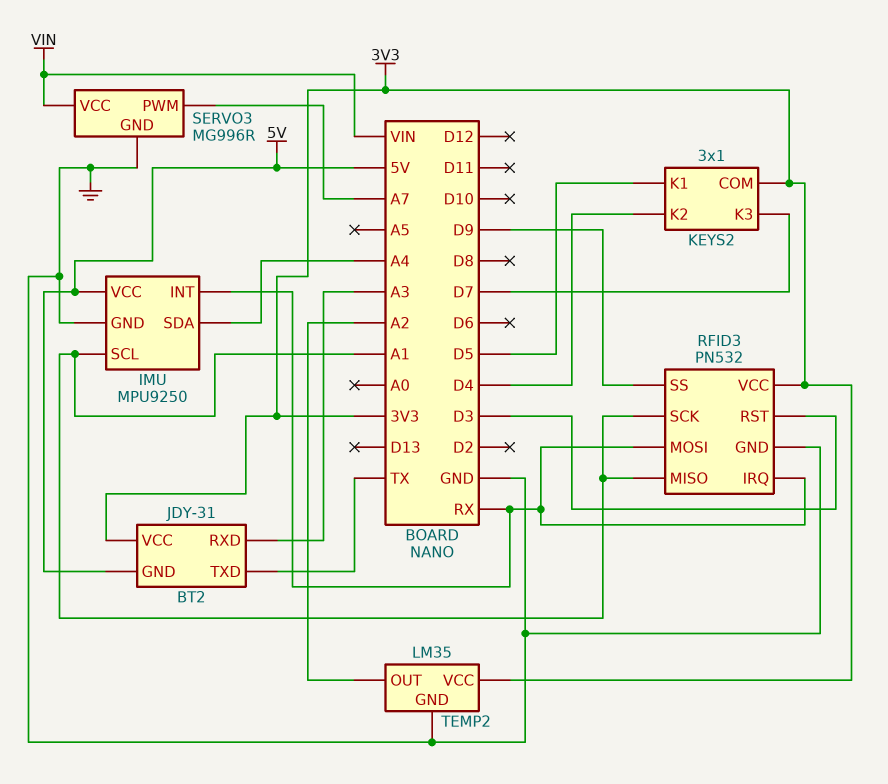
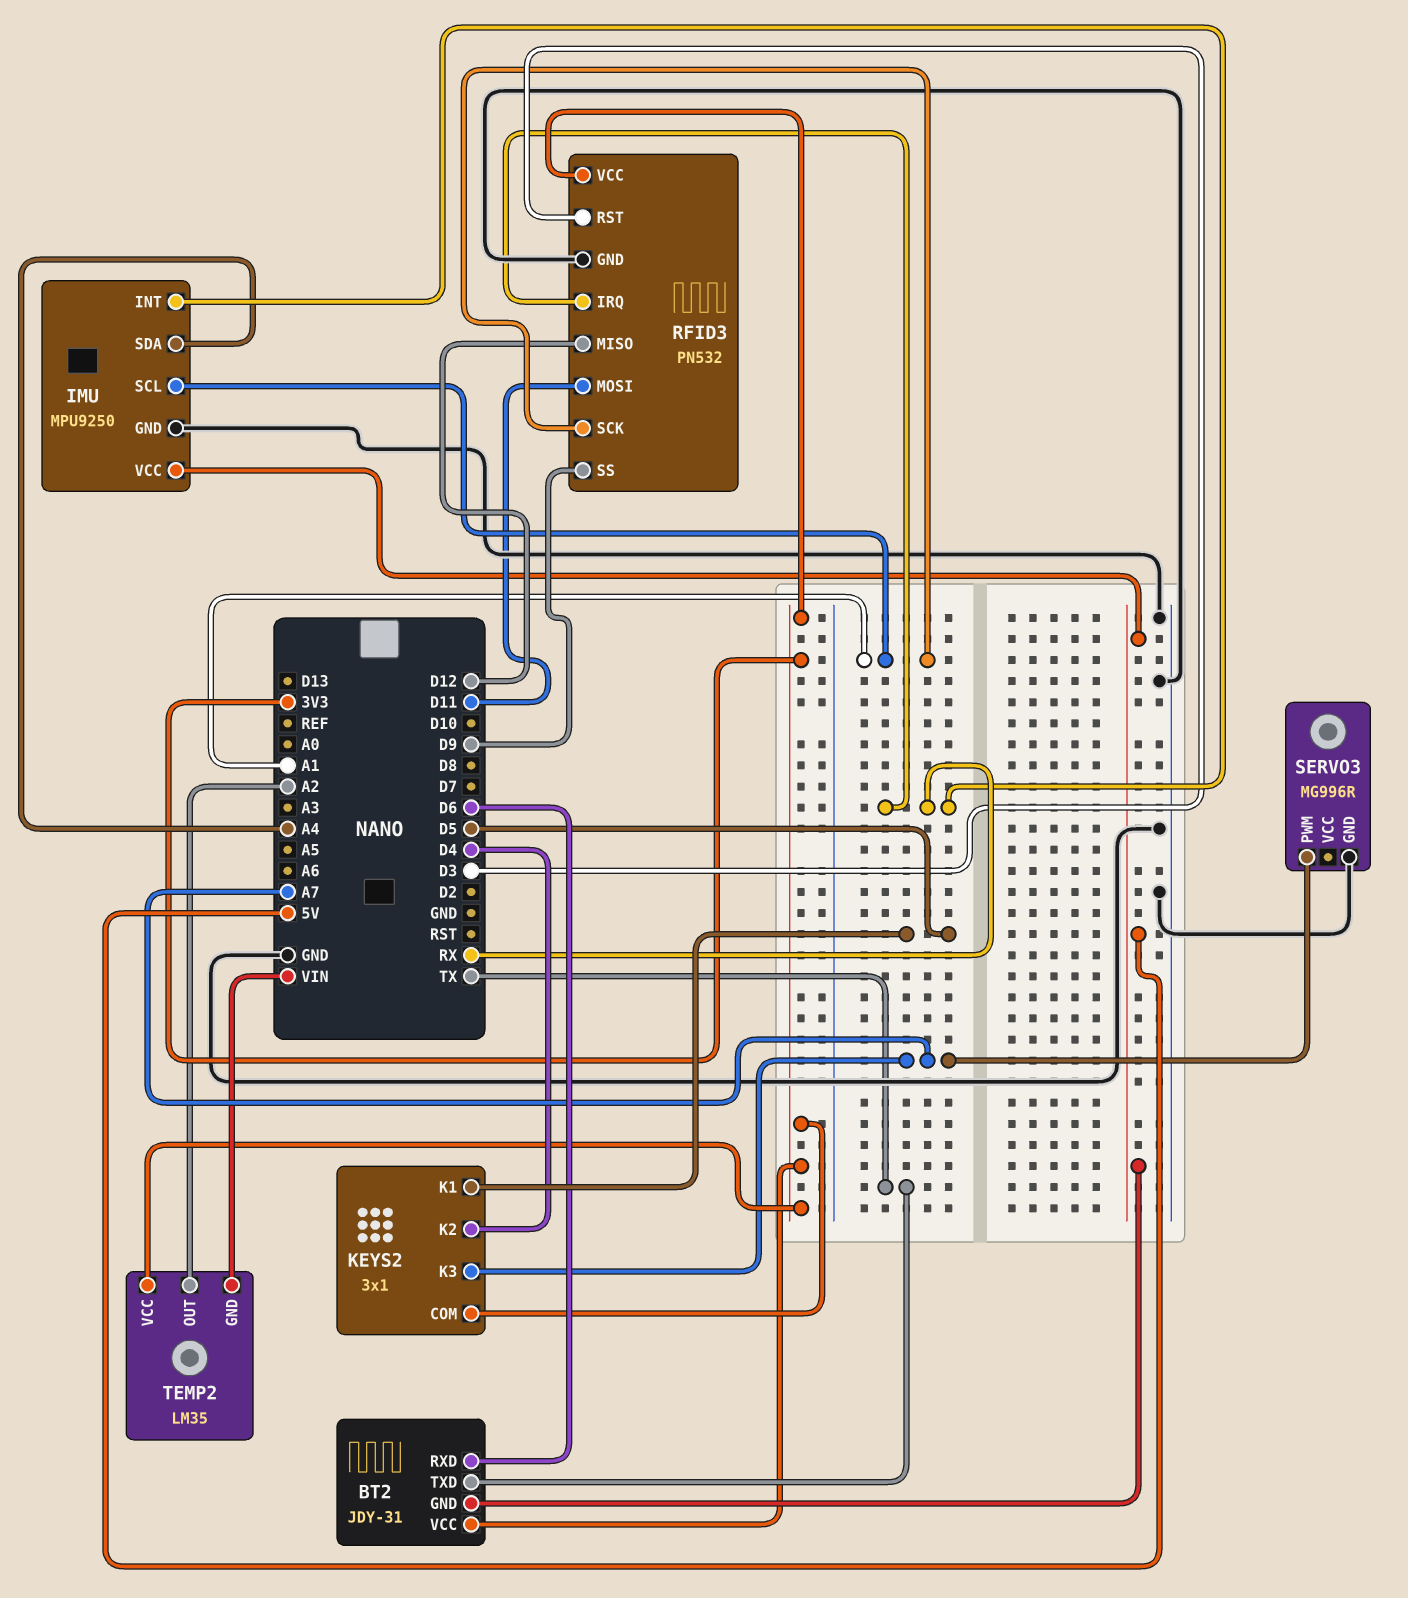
BT2 pin RXD: A3 -> D6
KEYS2 pin K3: D7 -> A7
RFID3 pin MISO: A1 -> D12
RFID3 pin MOSI: RX -> D11
SERVO3 pin VCC: VIN -> none
TEMP2 pin GND: GND -> VIN

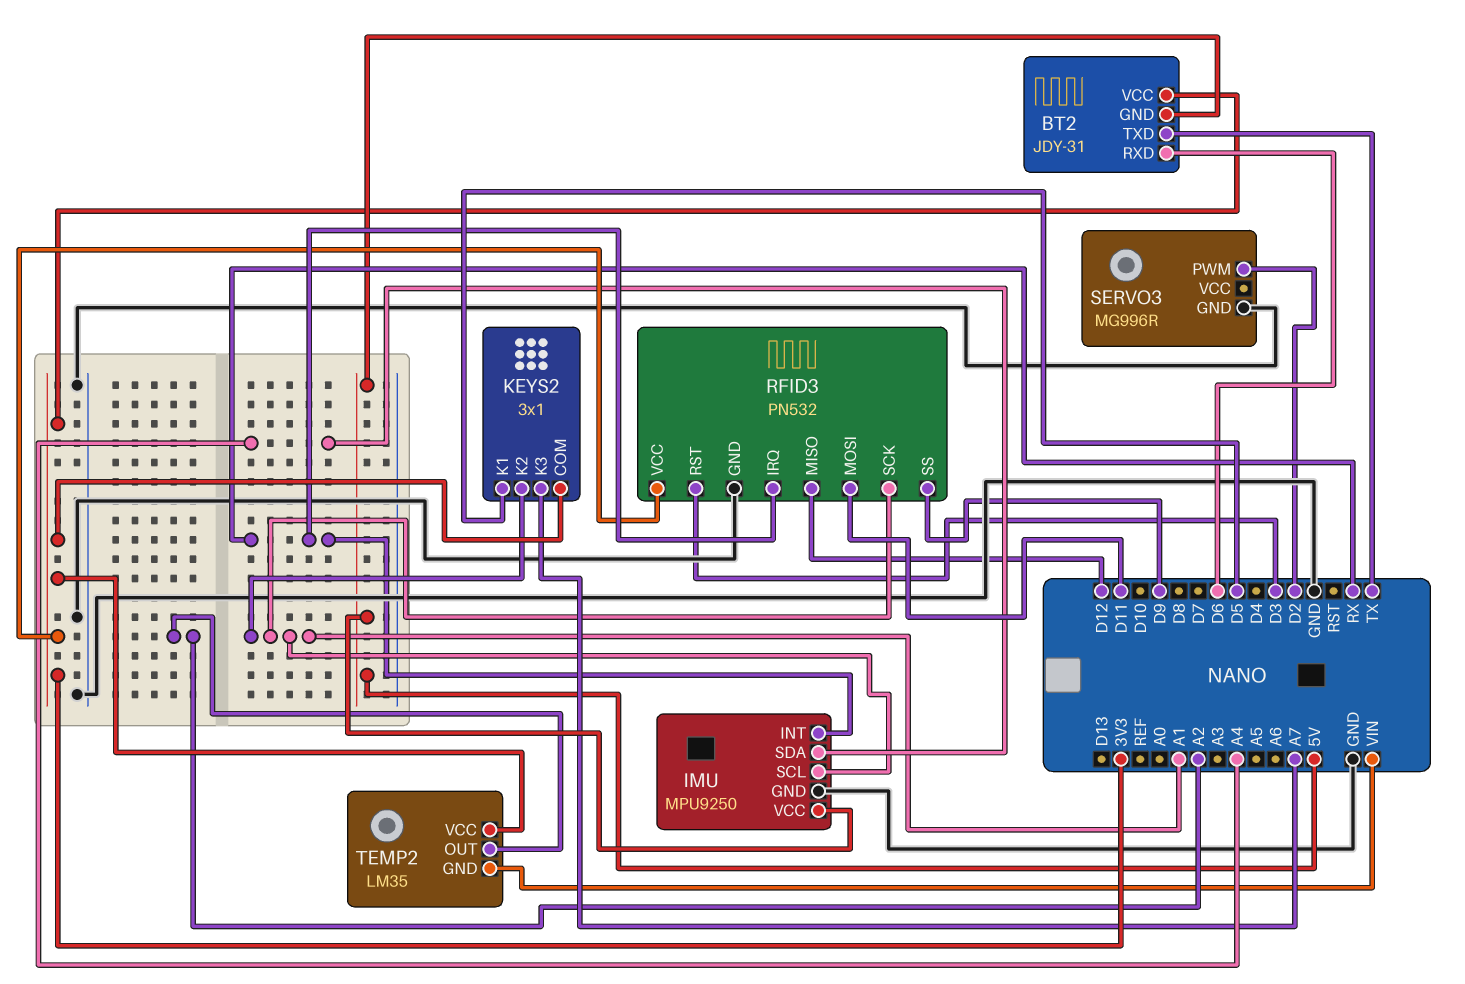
KEYS2 pin K2: D4 -> A1
SERVO3 pin PWM: A7 -> D2

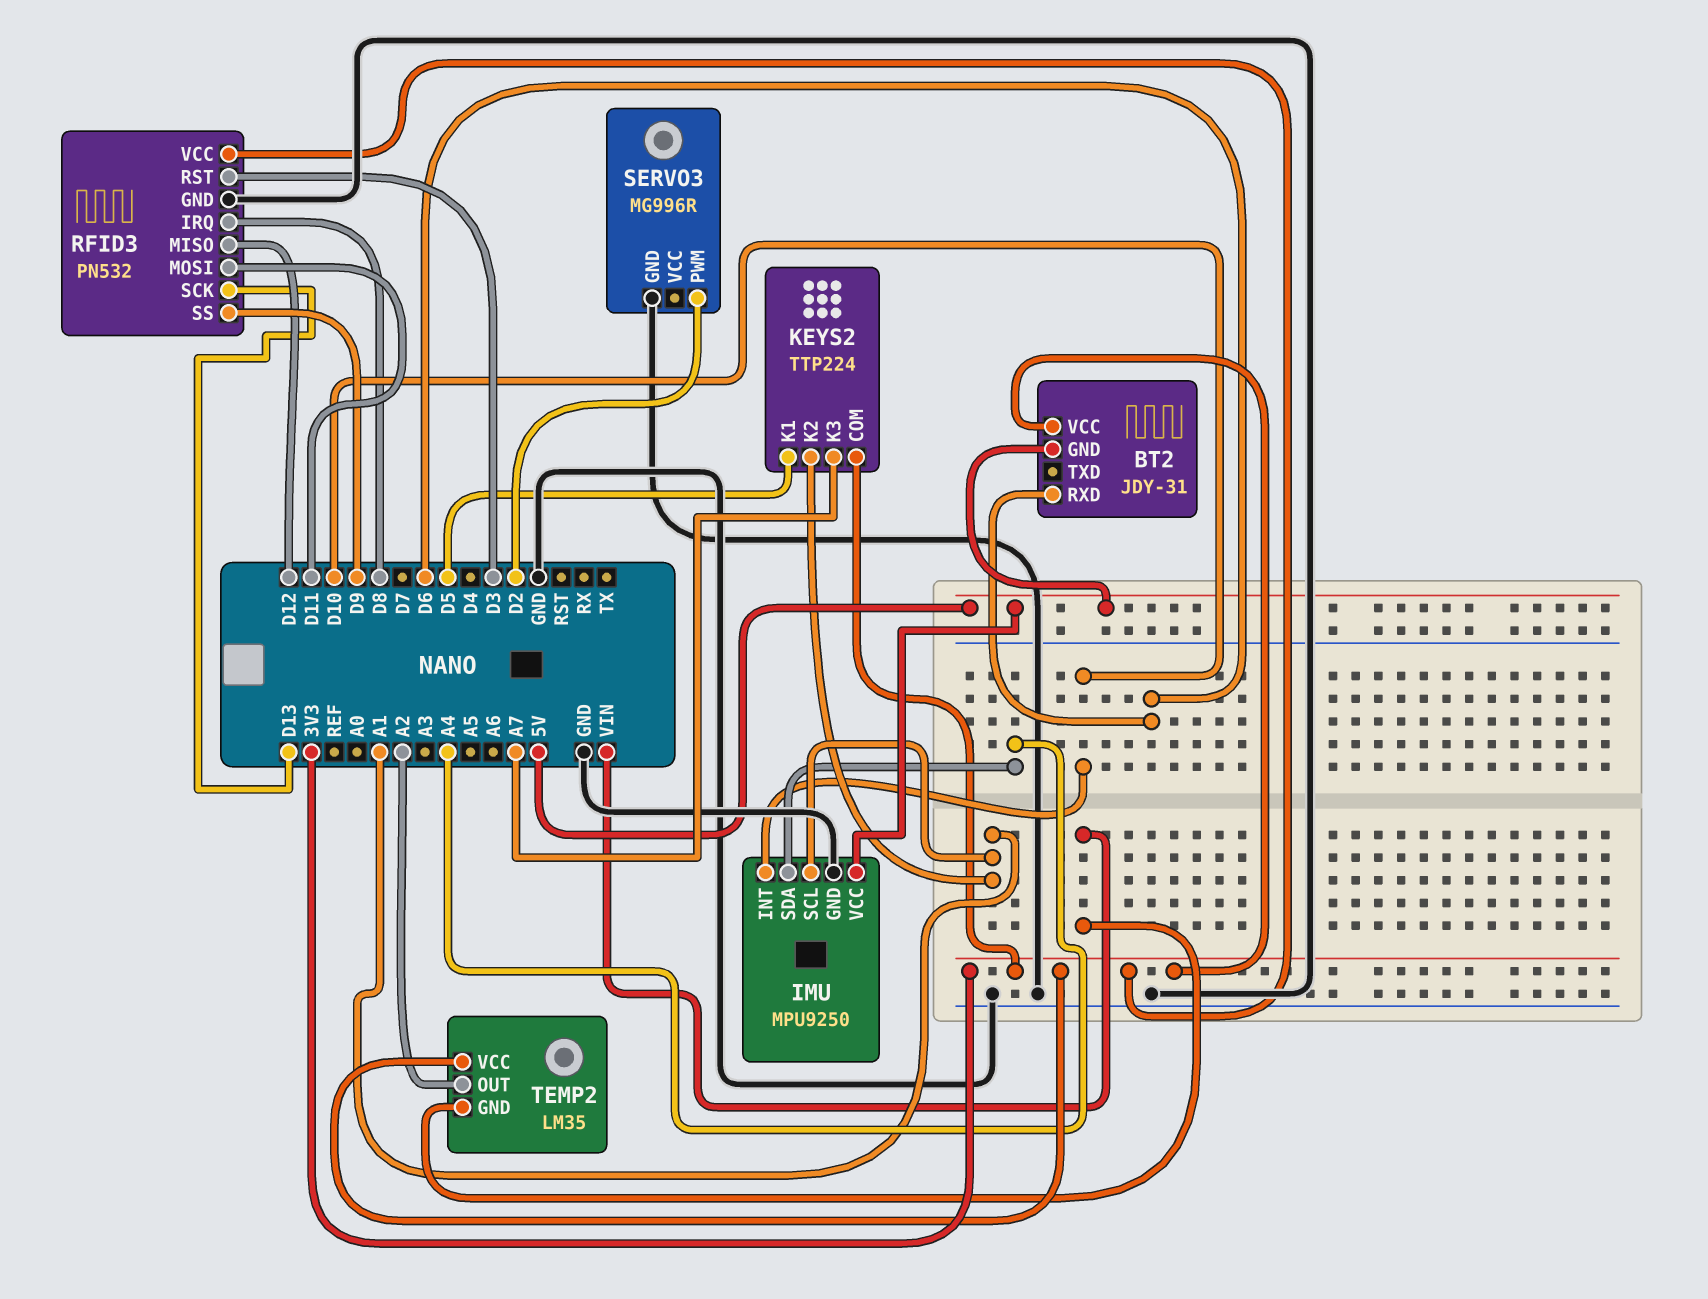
BT2 pin TXD: TX -> none
IMU pin INT: RX -> D10
KEYS2: 3x1 -> TTP224
RFID3 pin IRQ: RX -> D8
RFID3 pin SCK: A1 -> D13

